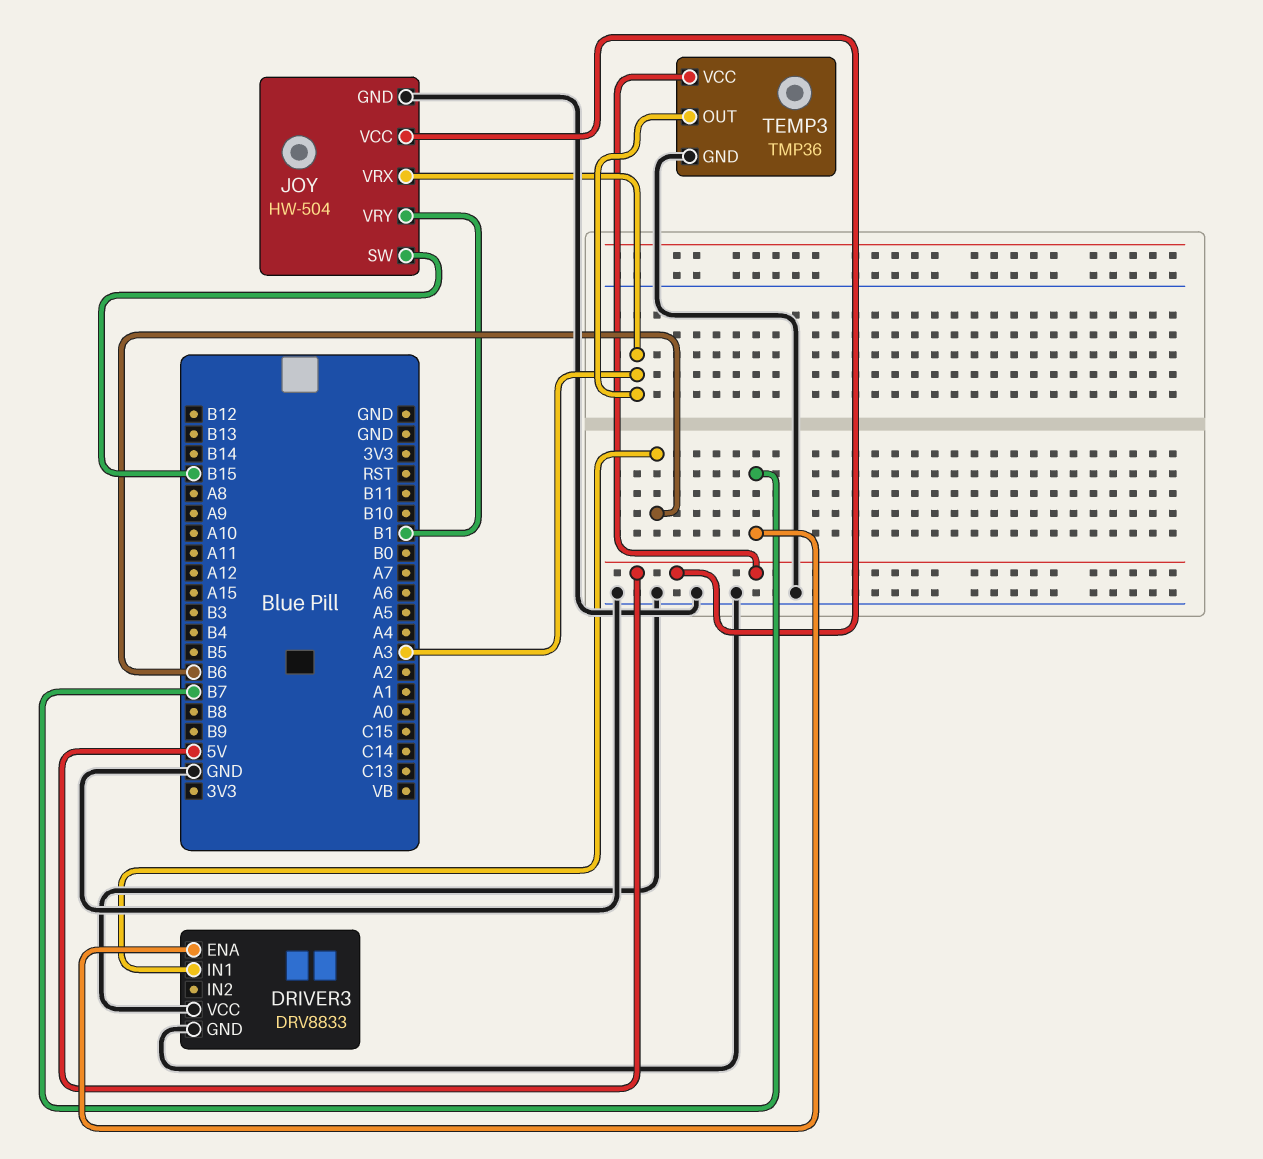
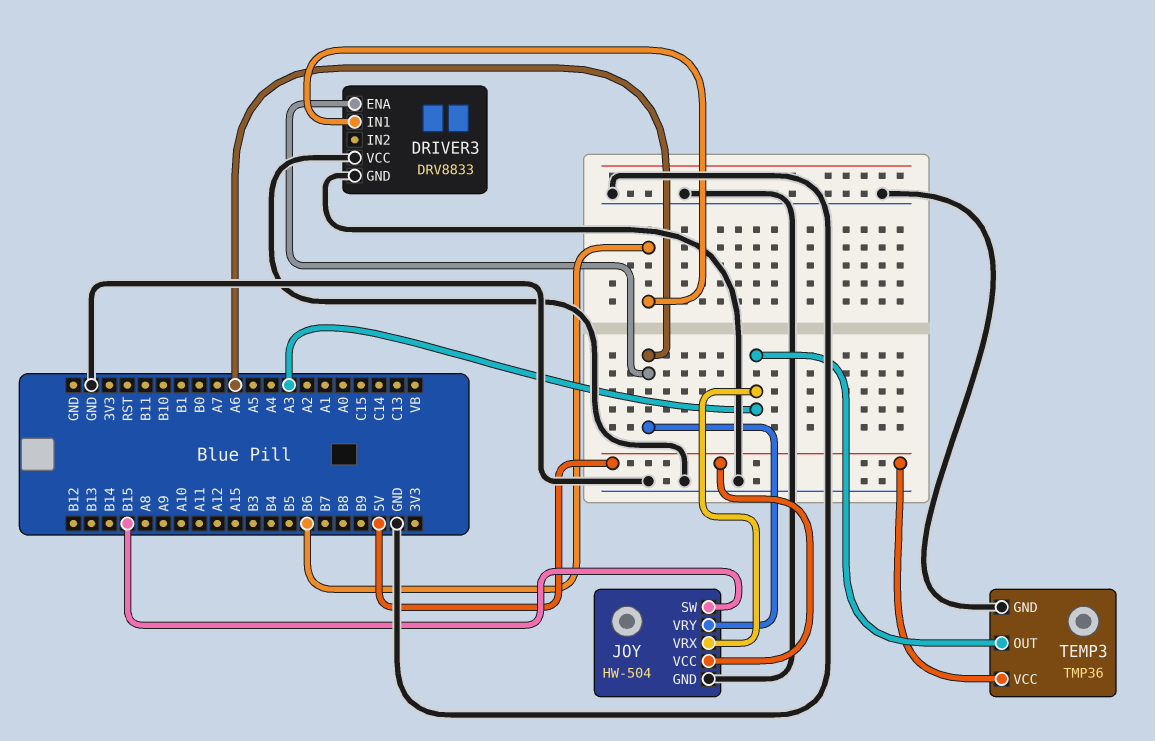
DRIVER3 pin ENA: B7 -> A6
JOY pin VRY: B1 -> A6

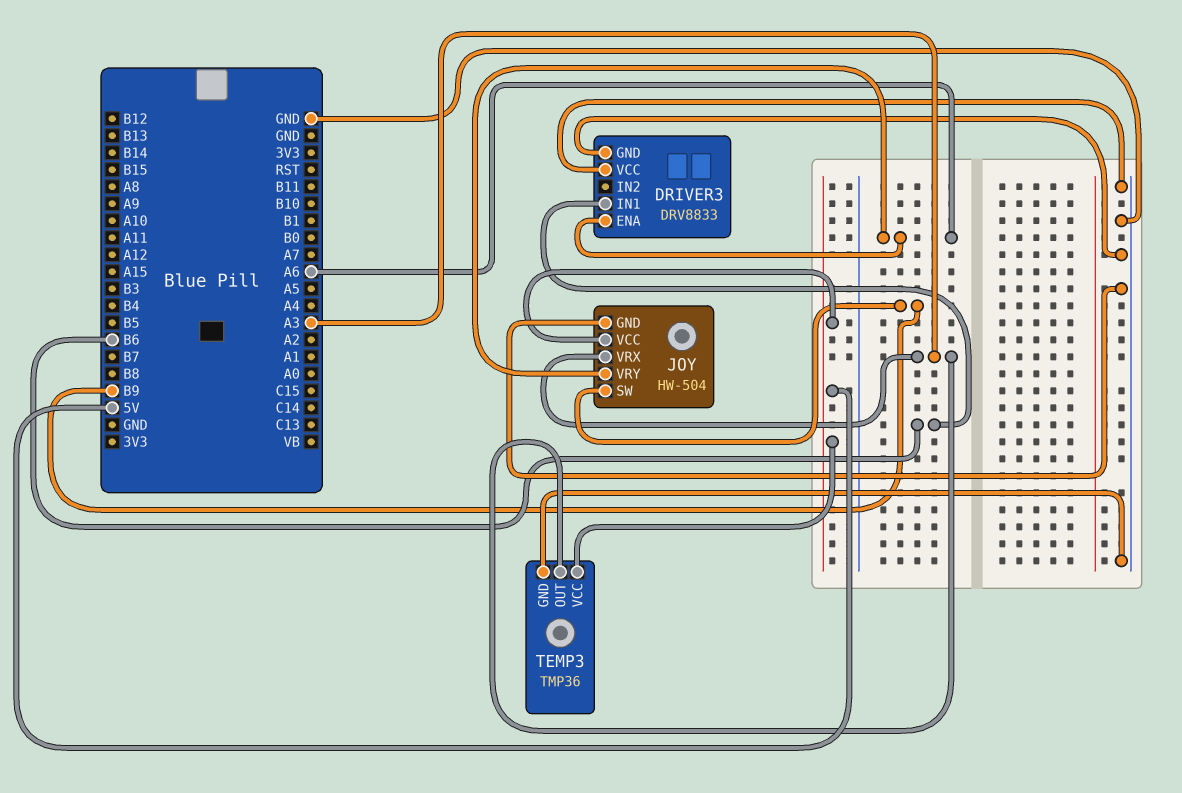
JOY pin SW: B15 -> B9

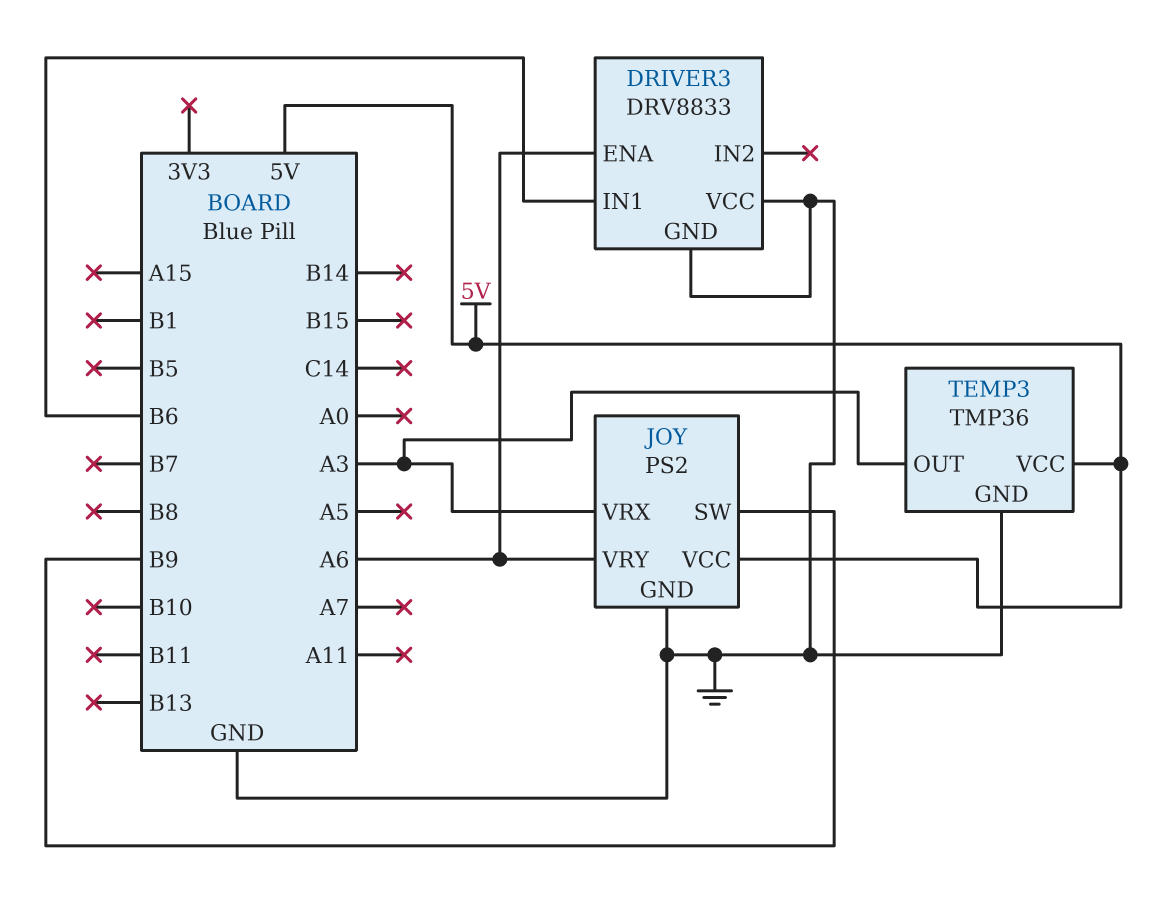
JOY: HW-504 -> PS2

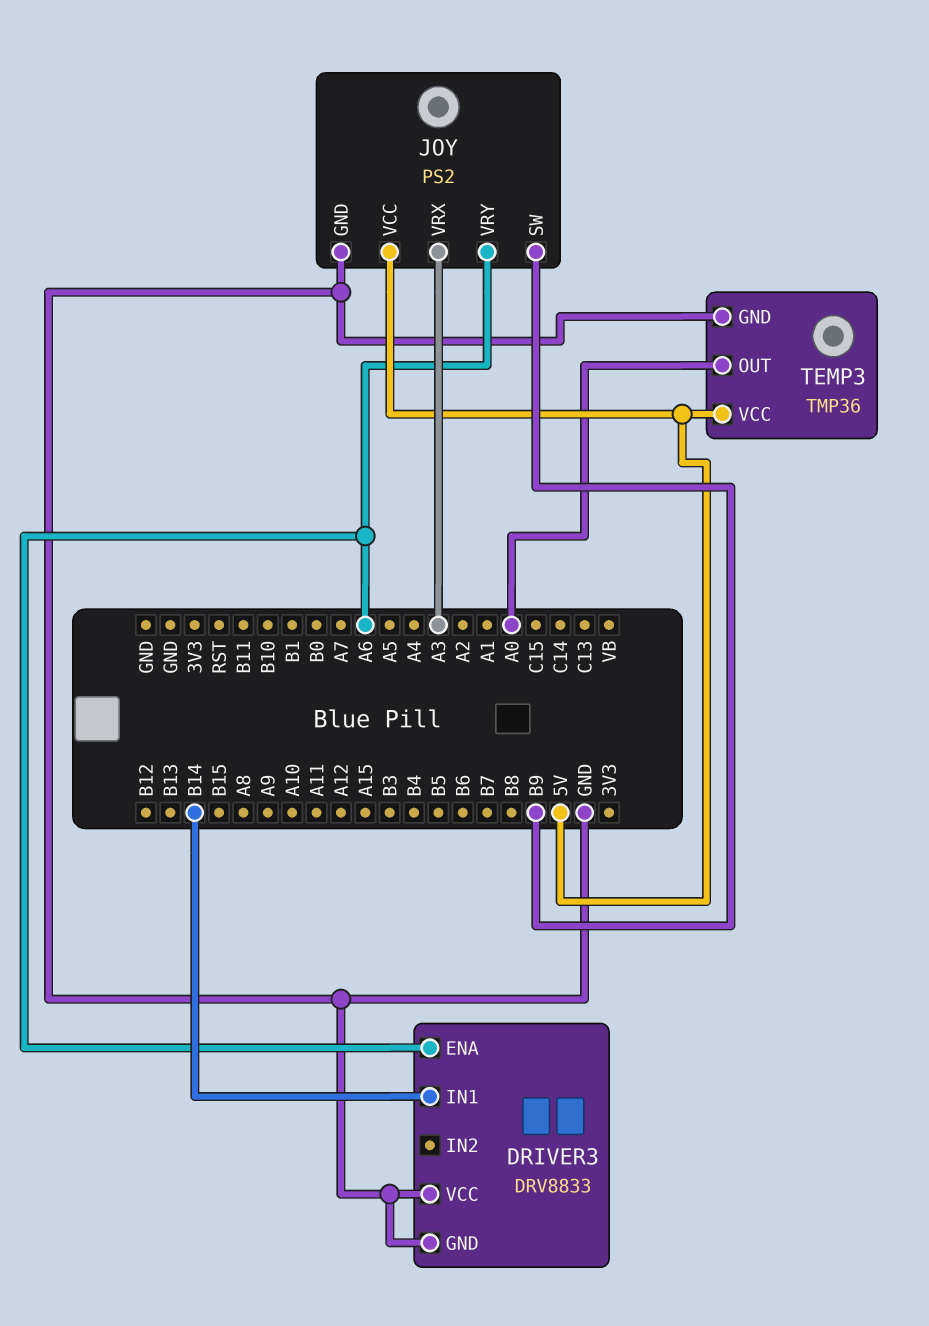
DRIVER3 pin IN1: B6 -> B14
TEMP3 pin OUT: A3 -> A0

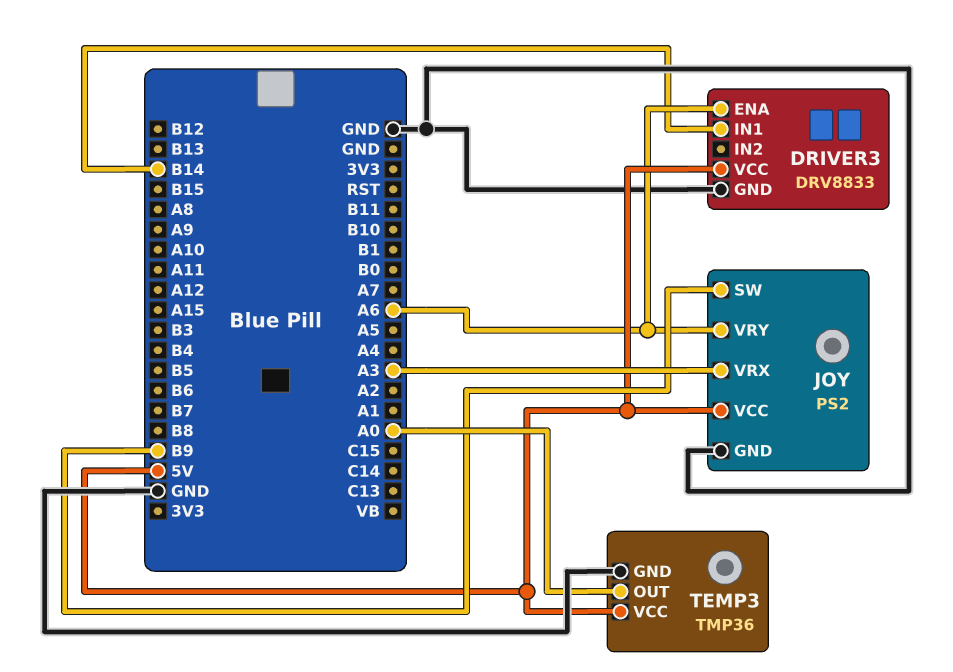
DRIVER3 pin VCC: GND -> 5V

